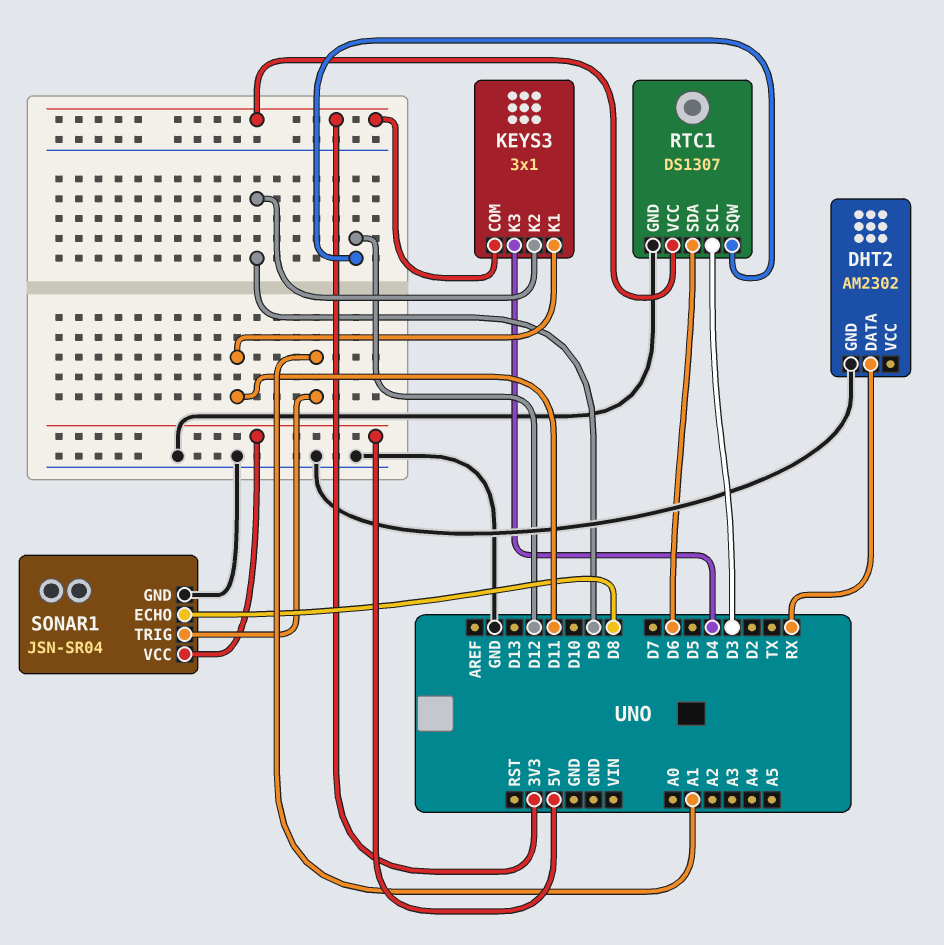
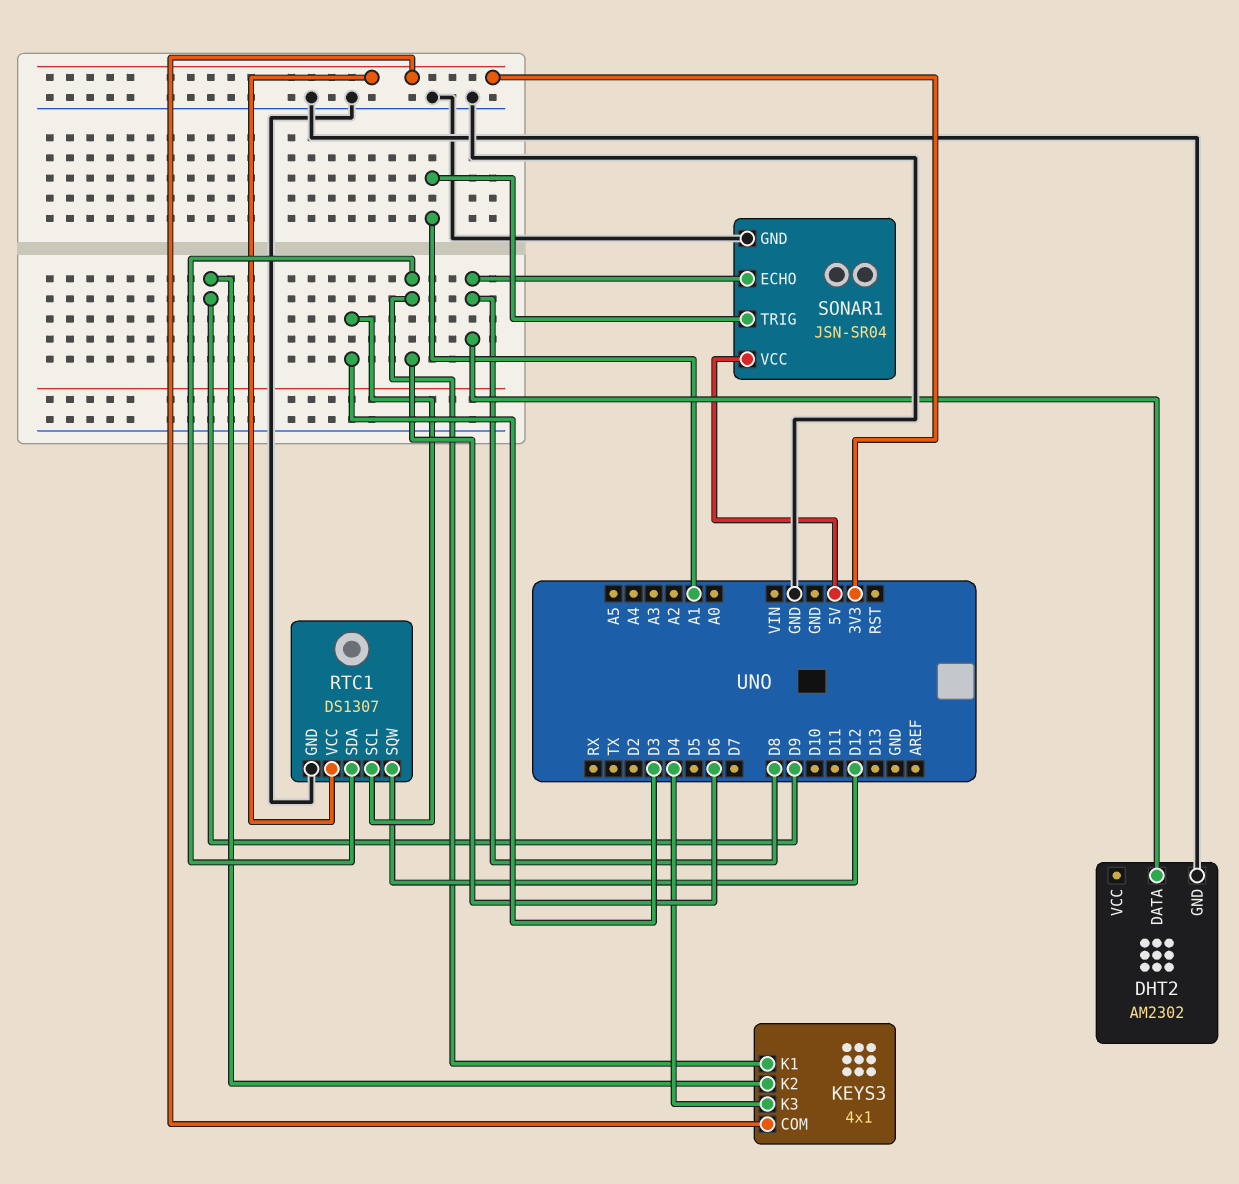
DHT2 pin DATA: RX -> D8
KEYS3: 3x1 -> 4x1
KEYS3 pin K1: D11 -> D6

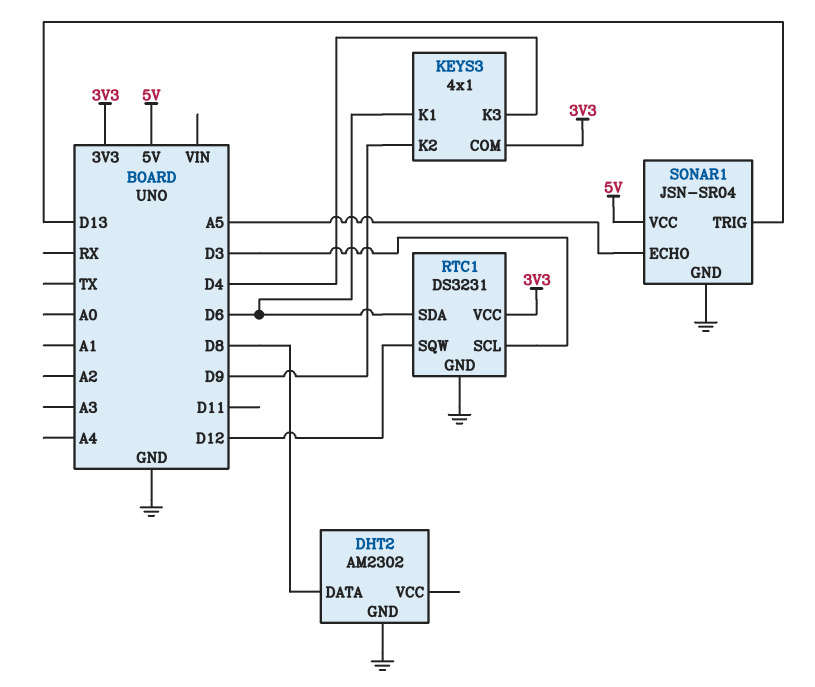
RTC1: DS1307 -> DS3231
SONAR1 pin ECHO: D8 -> A5
SONAR1 pin TRIG: A1 -> D13

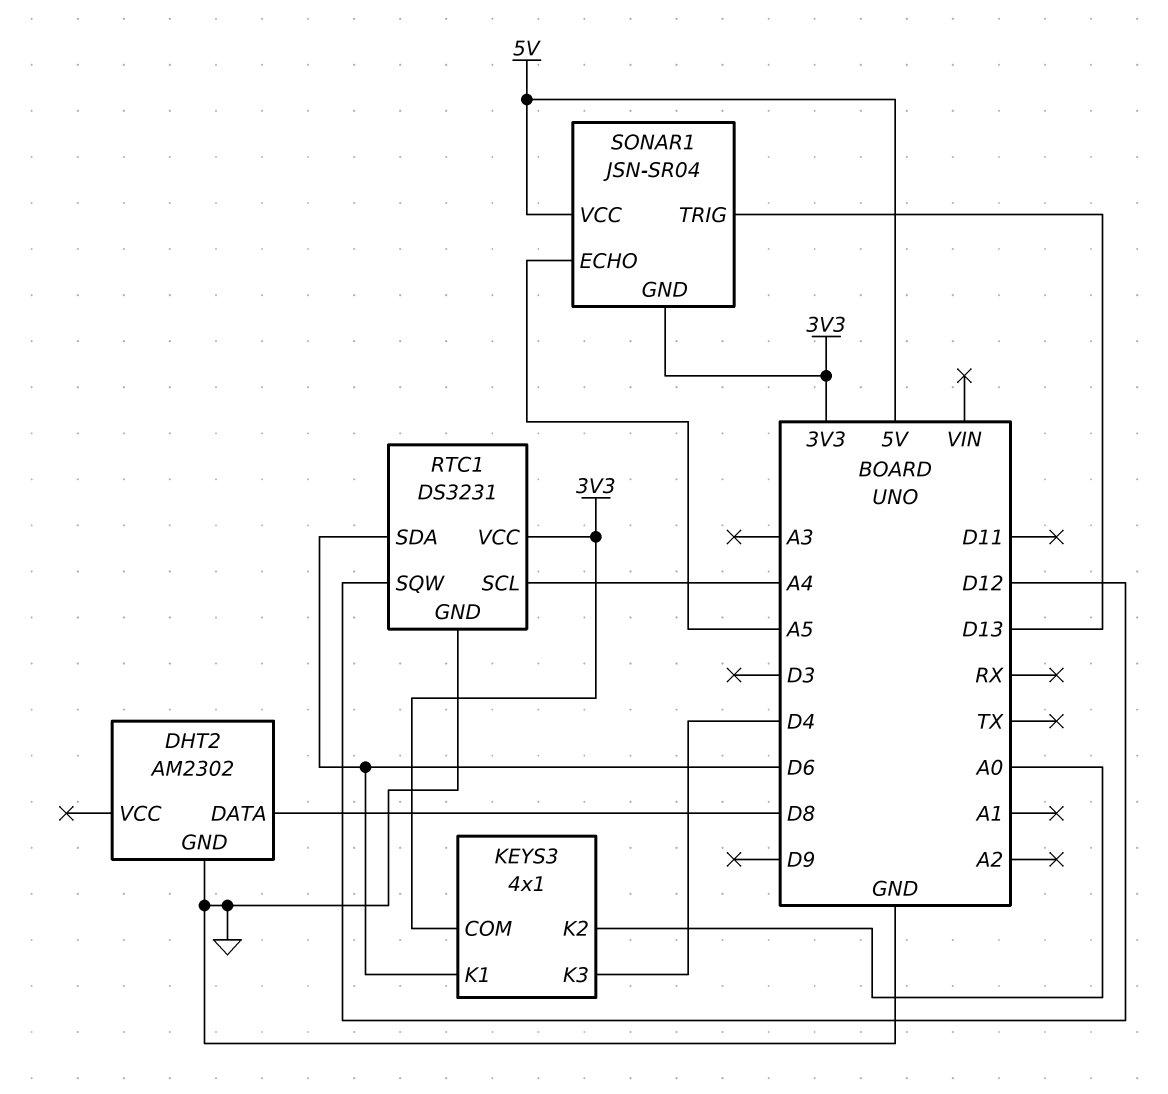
KEYS3 pin K2: D9 -> A0
RTC1 pin SCL: D3 -> A4
SONAR1 pin GND: GND -> 3V3

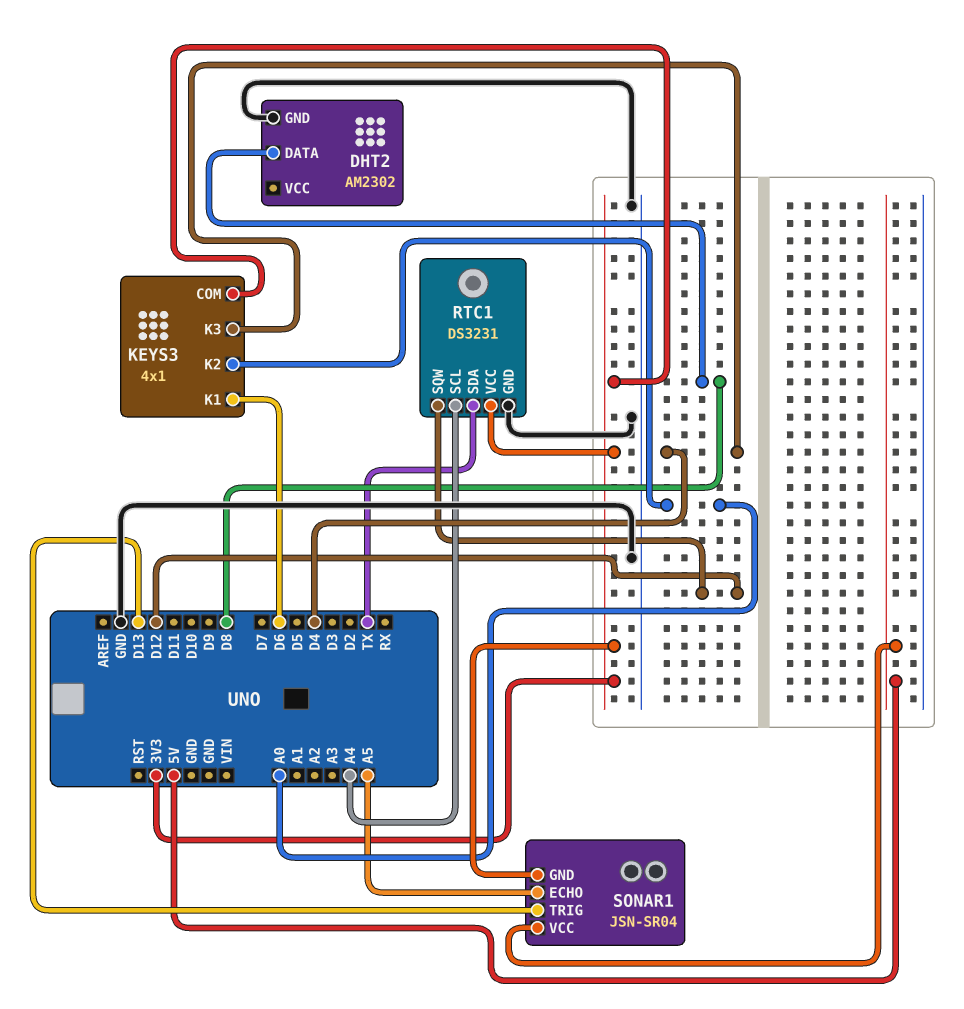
RTC1 pin SDA: D6 -> TX

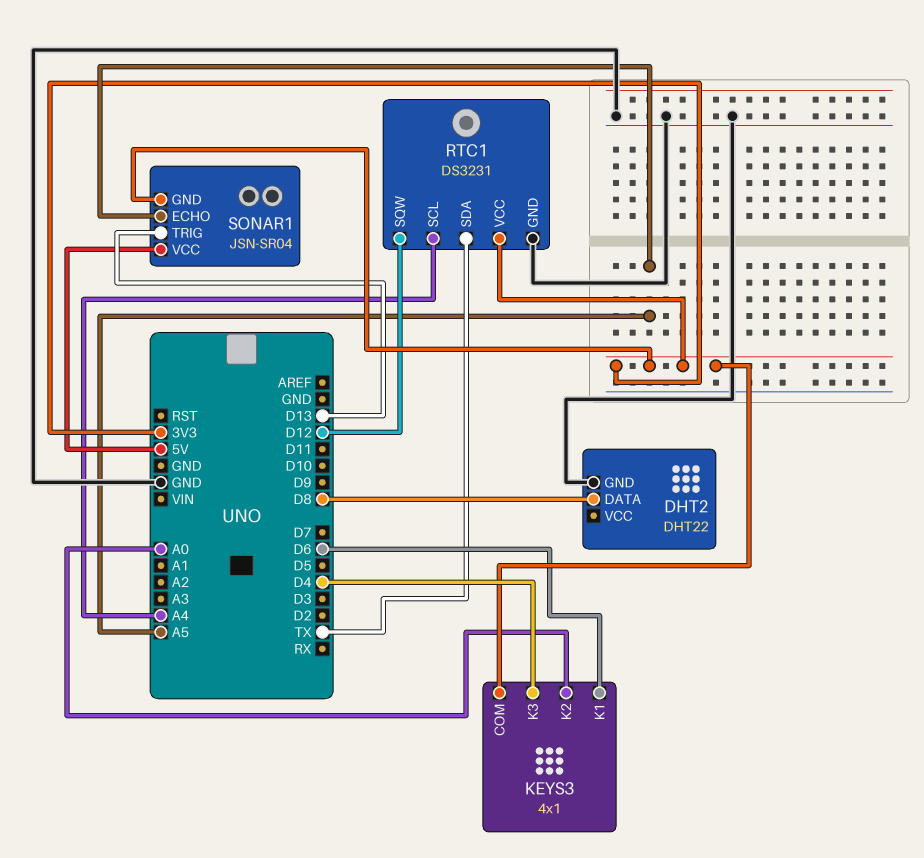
DHT2: AM2302 -> DHT22

